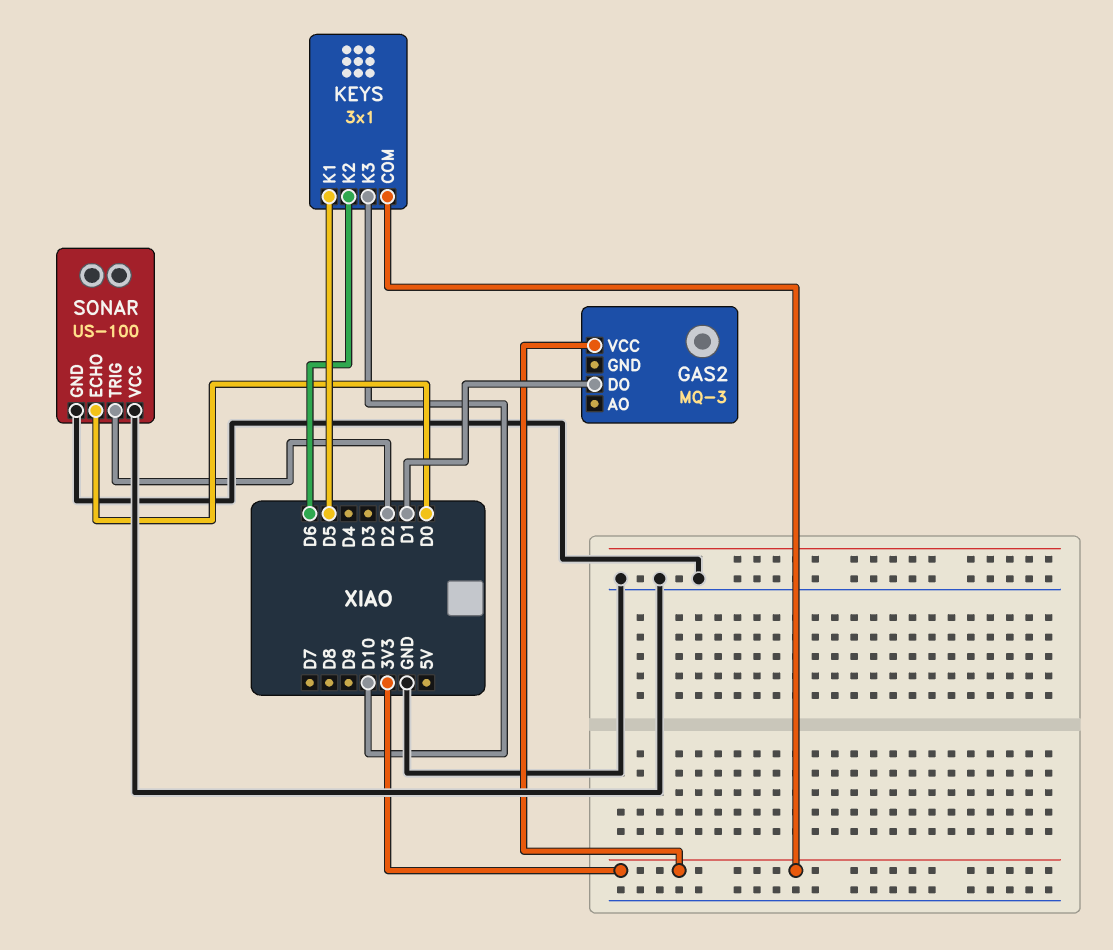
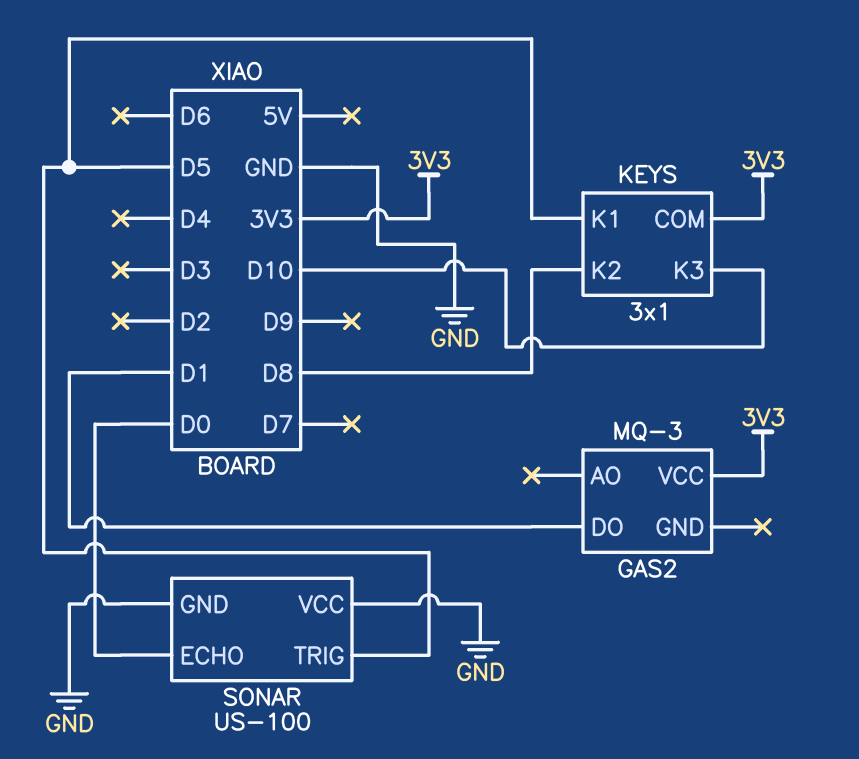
KEYS pin K2: D6 -> D8
SONAR pin TRIG: D2 -> D5

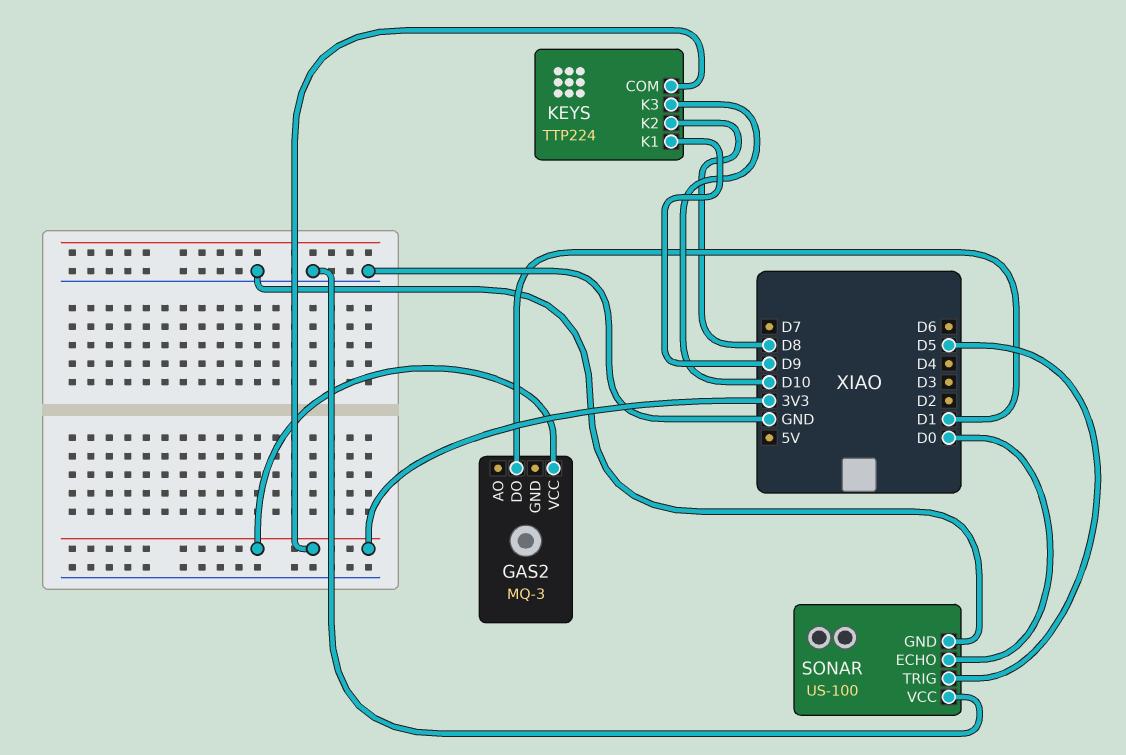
KEYS: 3x1 -> TTP224
KEYS pin K1: D5 -> D9

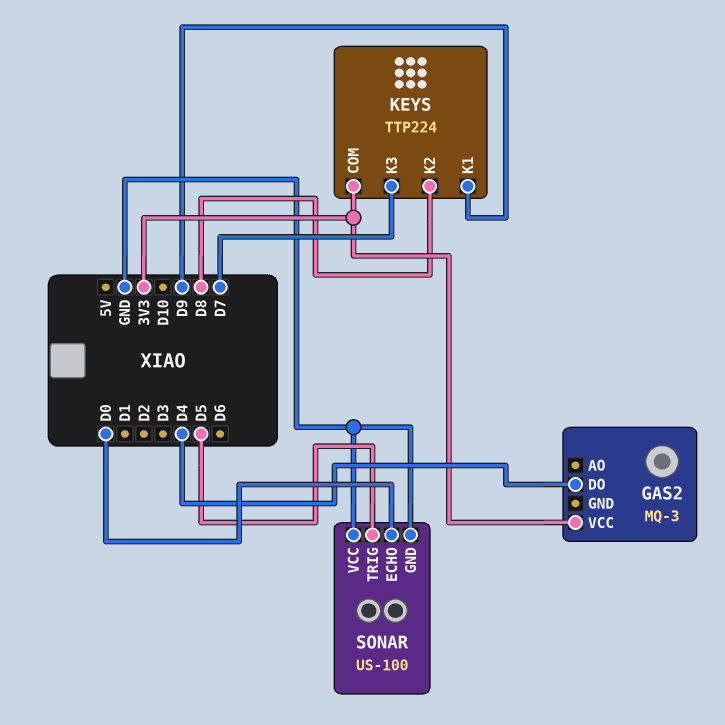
GAS2 pin DO: D1 -> D4
KEYS pin K3: D10 -> D7

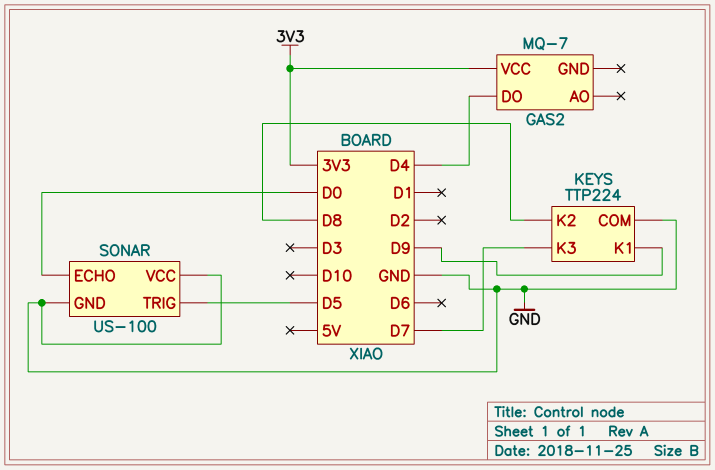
GAS2: MQ-3 -> MQ-7
KEYS pin COM: 3V3 -> GND

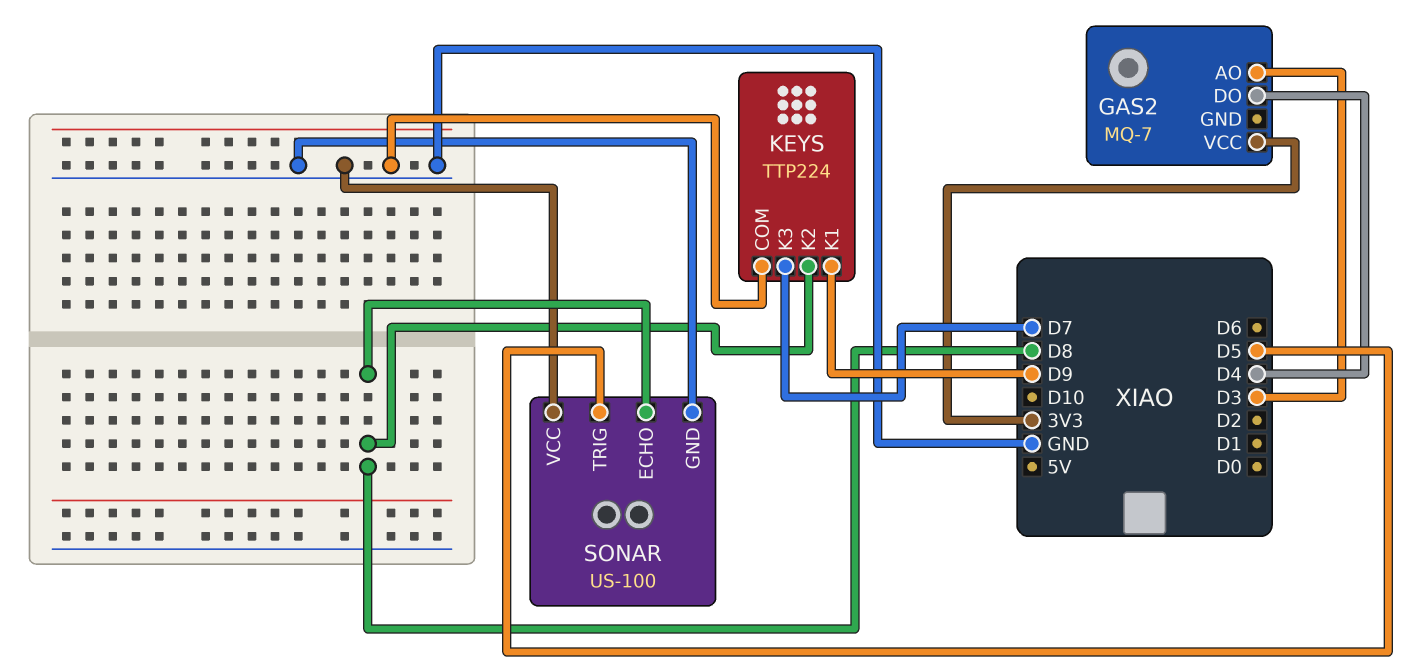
GAS2 pin AO: none -> D3
SONAR pin ECHO: D0 -> D8

